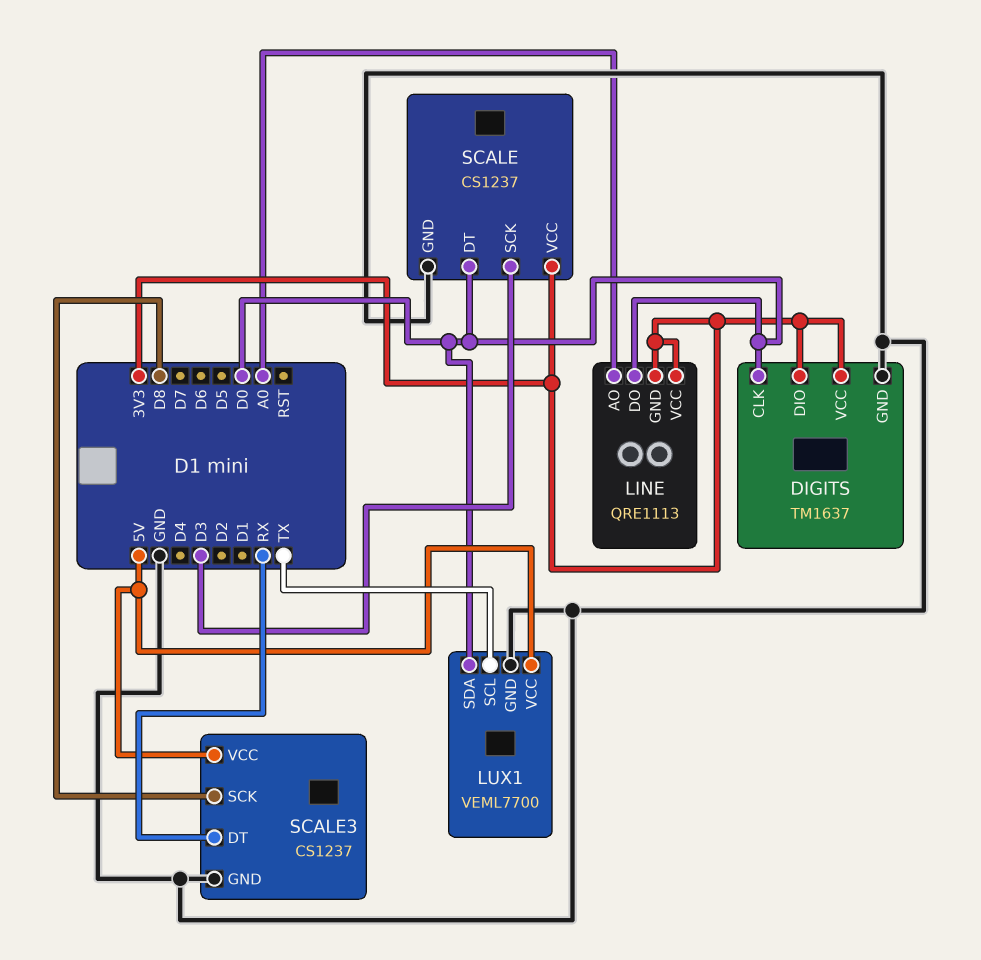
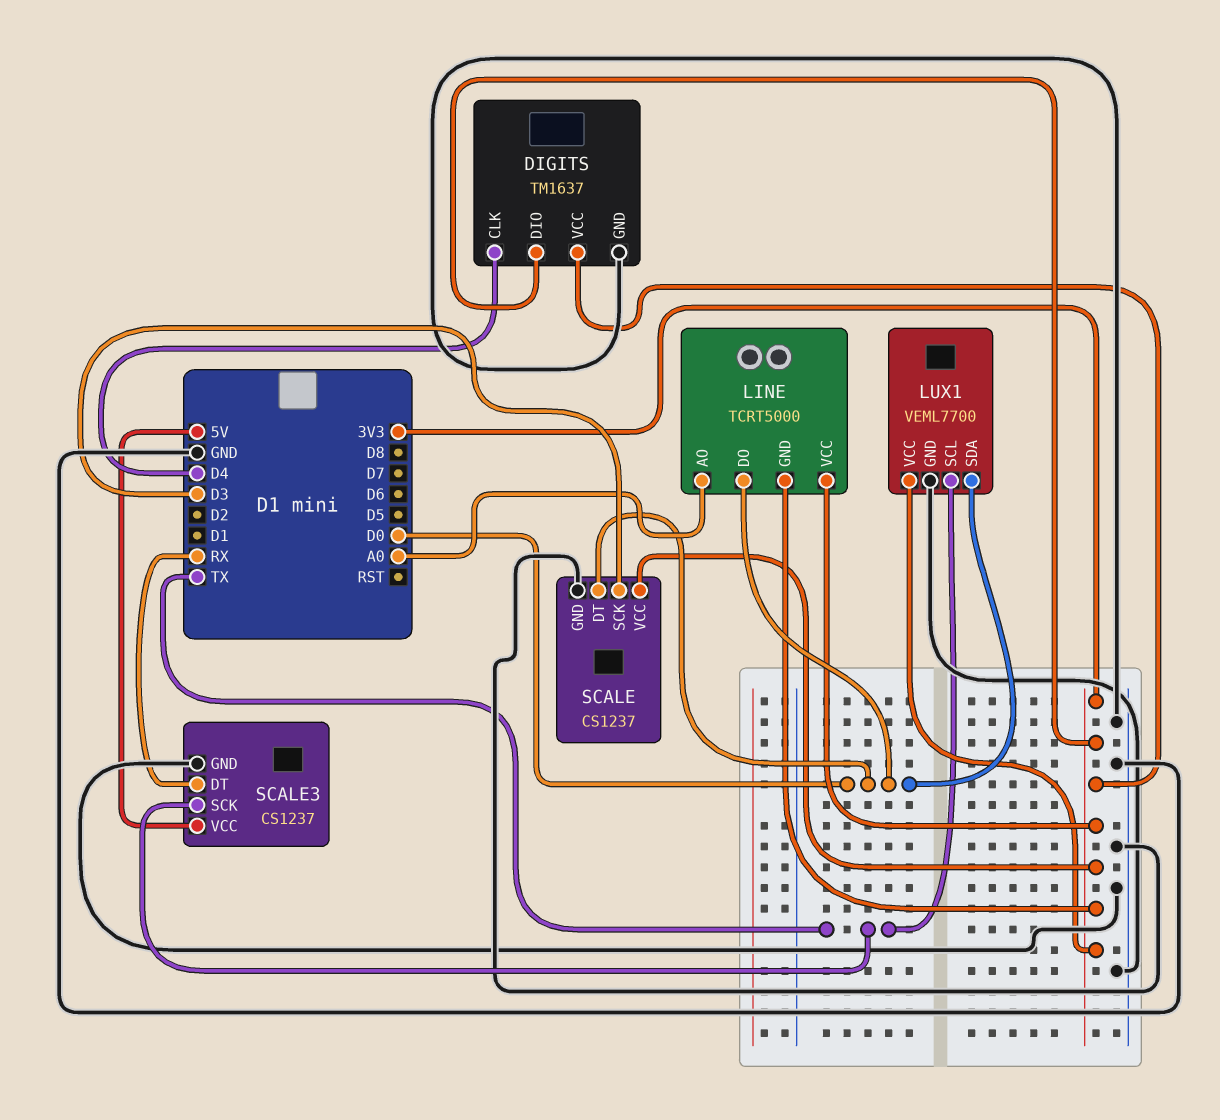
DIGITS pin CLK: D0 -> D4
LINE: QRE1113 -> TCRT5000
LUX1 pin VCC: 5V -> 3V3
SCALE3 pin SCK: D8 -> TX

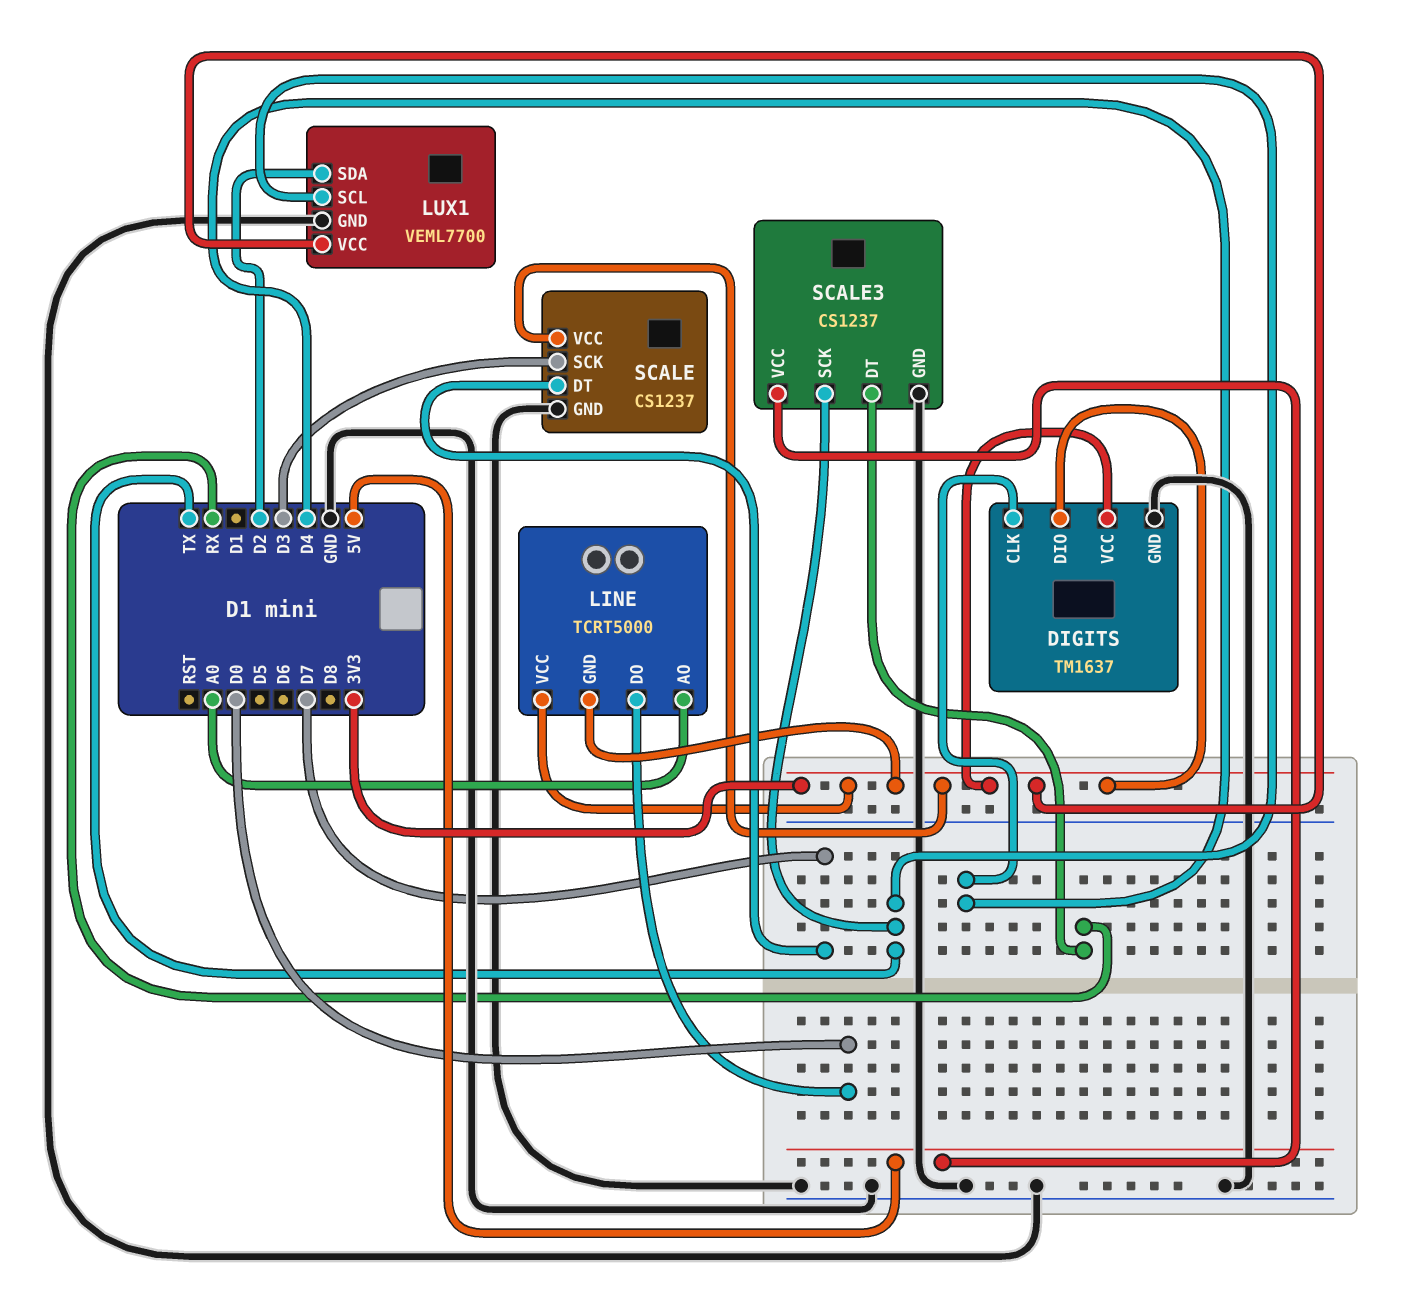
LUX1 pin SDA: D0 -> D2
SCALE pin DT: D0 -> D7

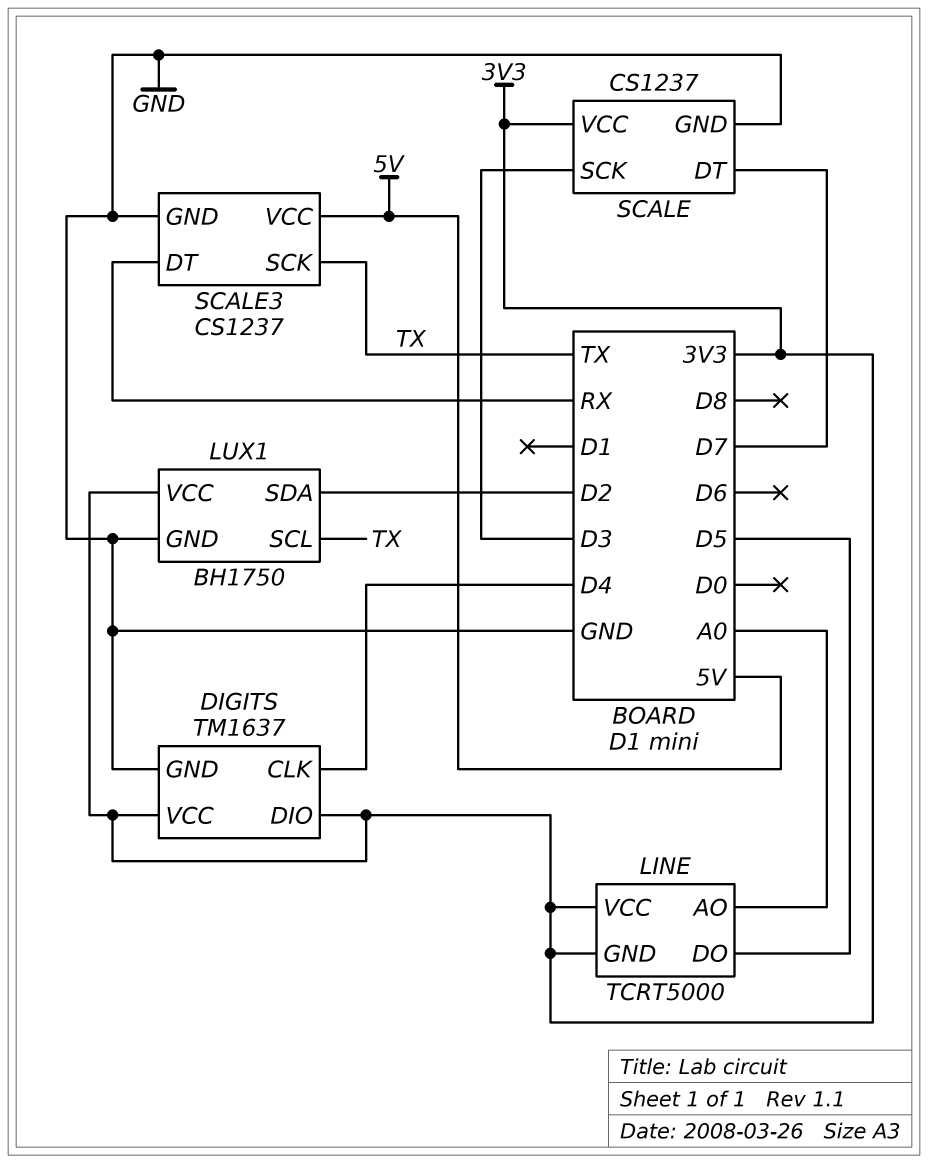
LINE pin DO: D0 -> D5
LUX1: VEML7700 -> BH1750

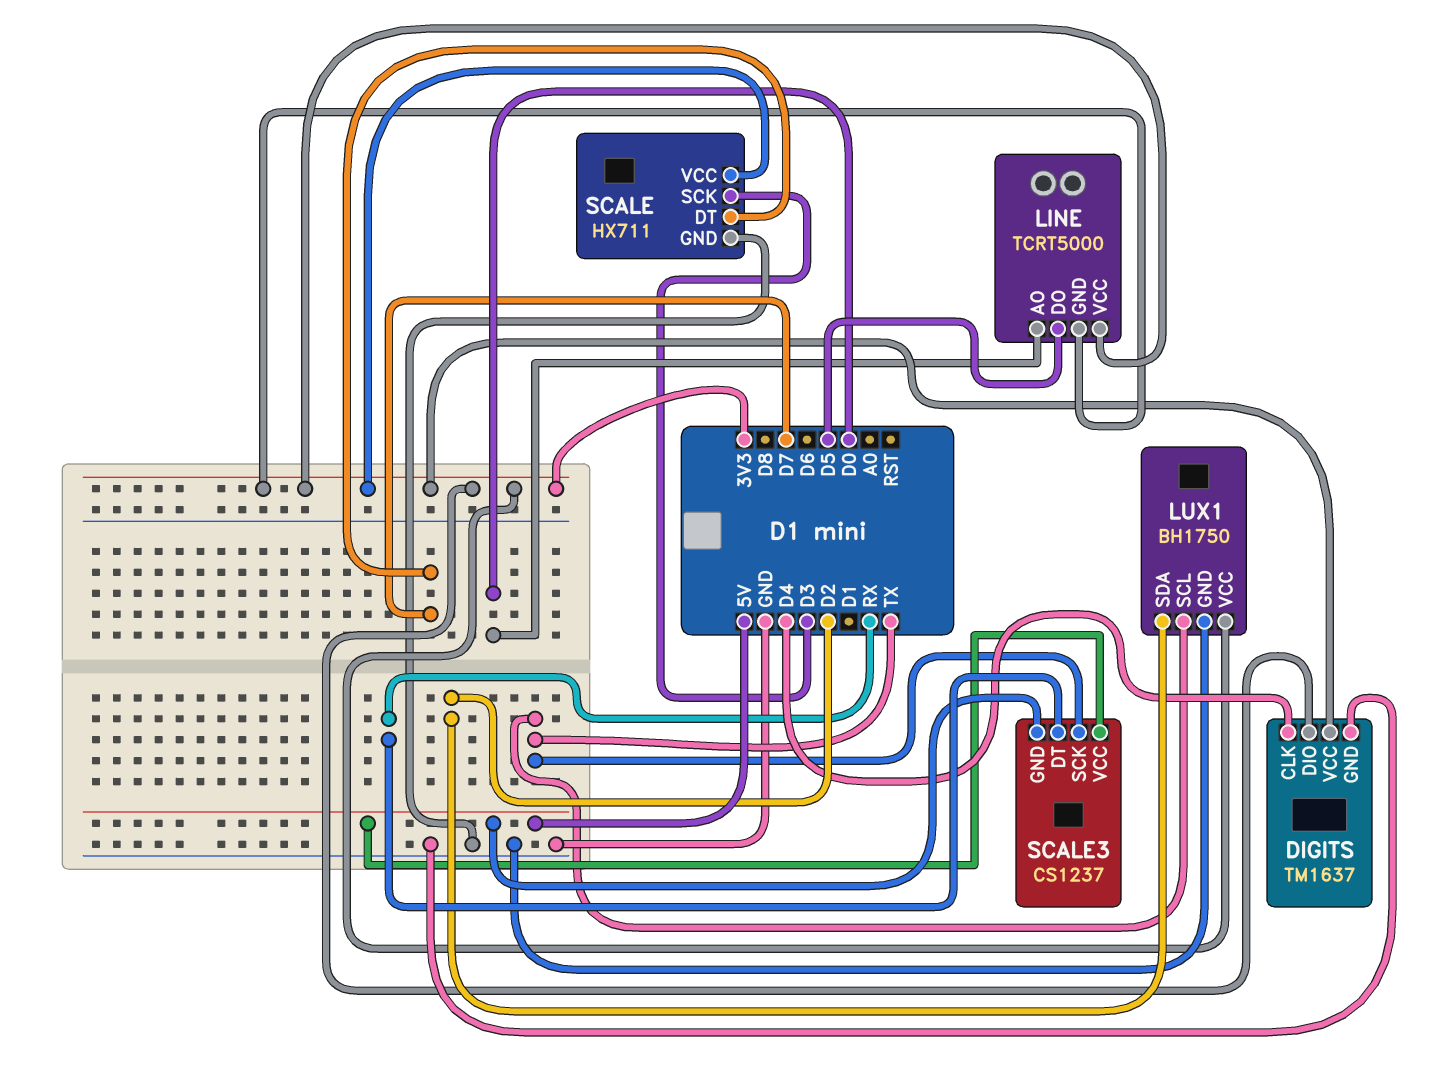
LINE pin AO: A0 -> D0
SCALE: CS1237 -> HX711
SCALE3 pin GND: GND -> 5V

